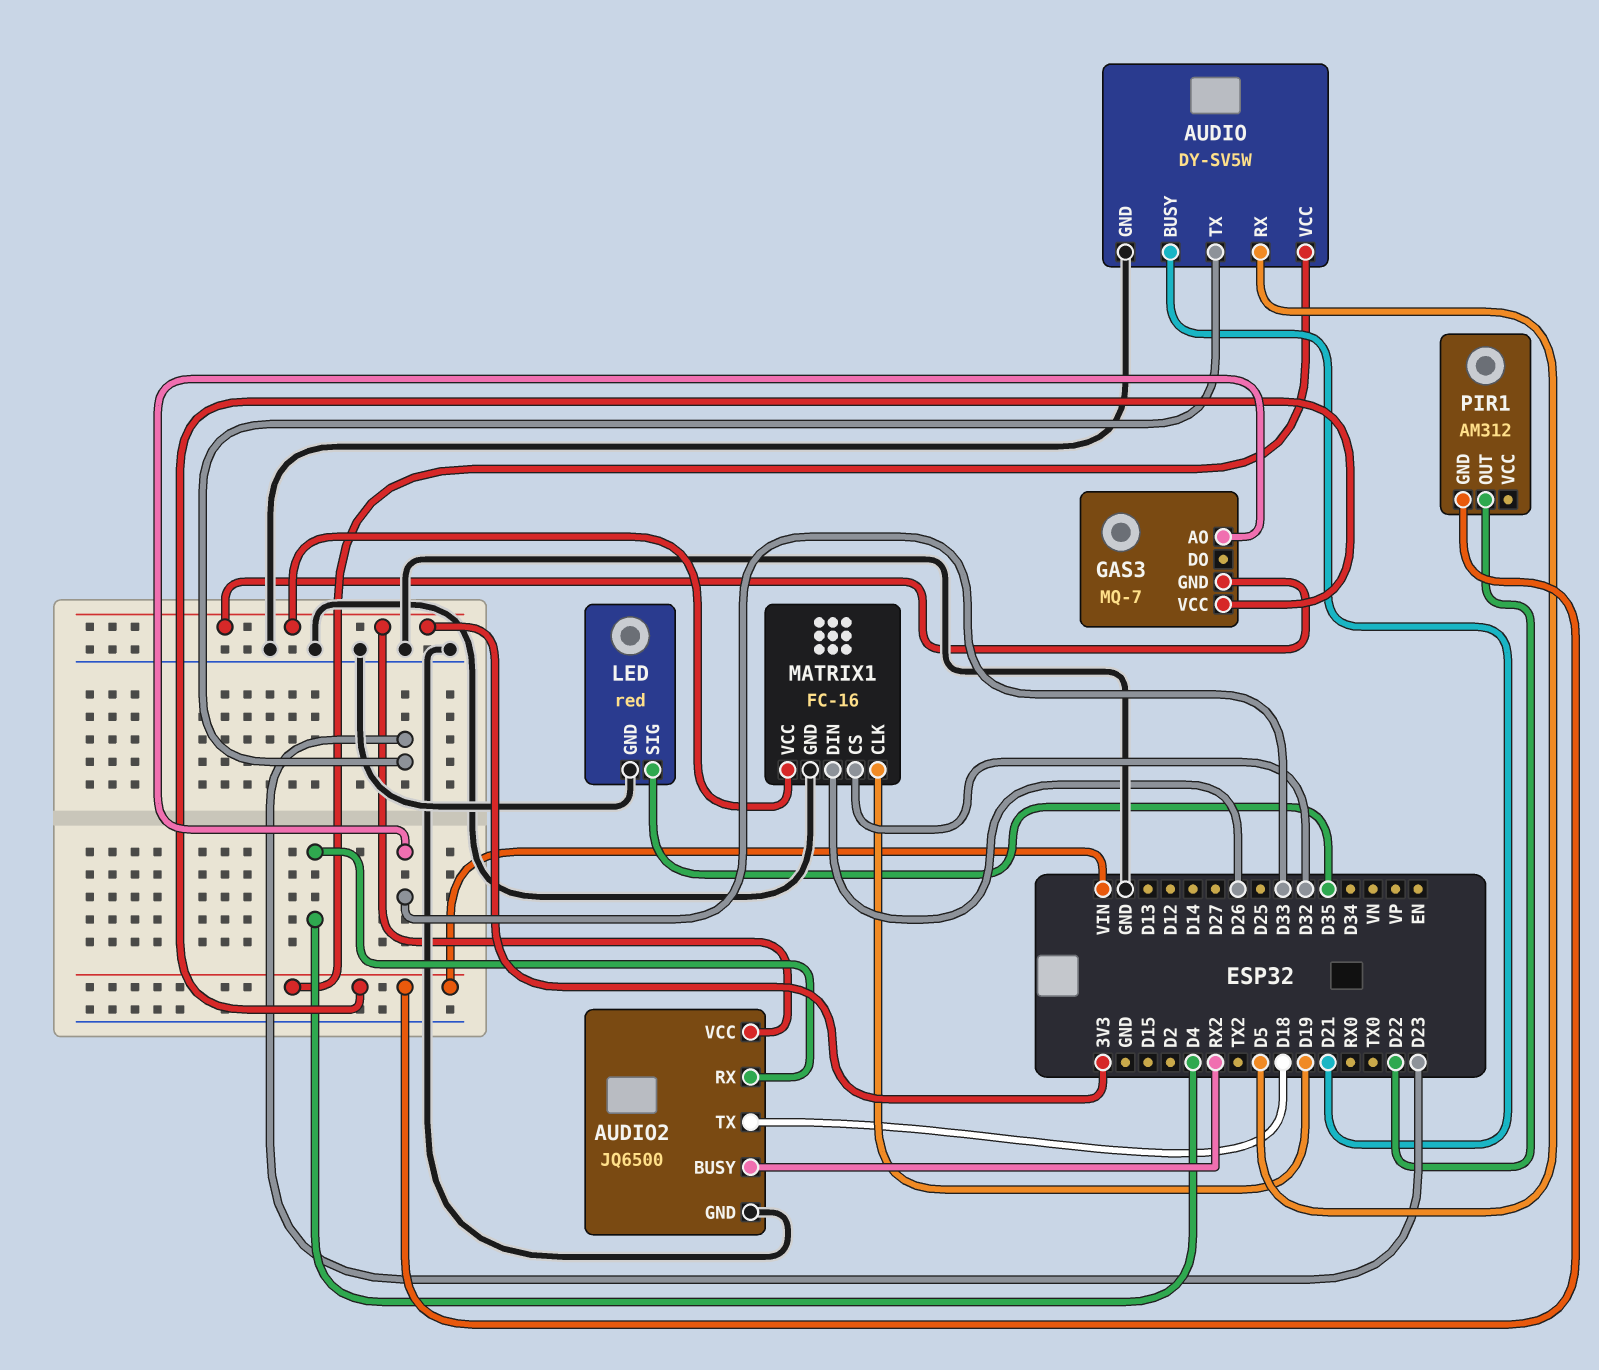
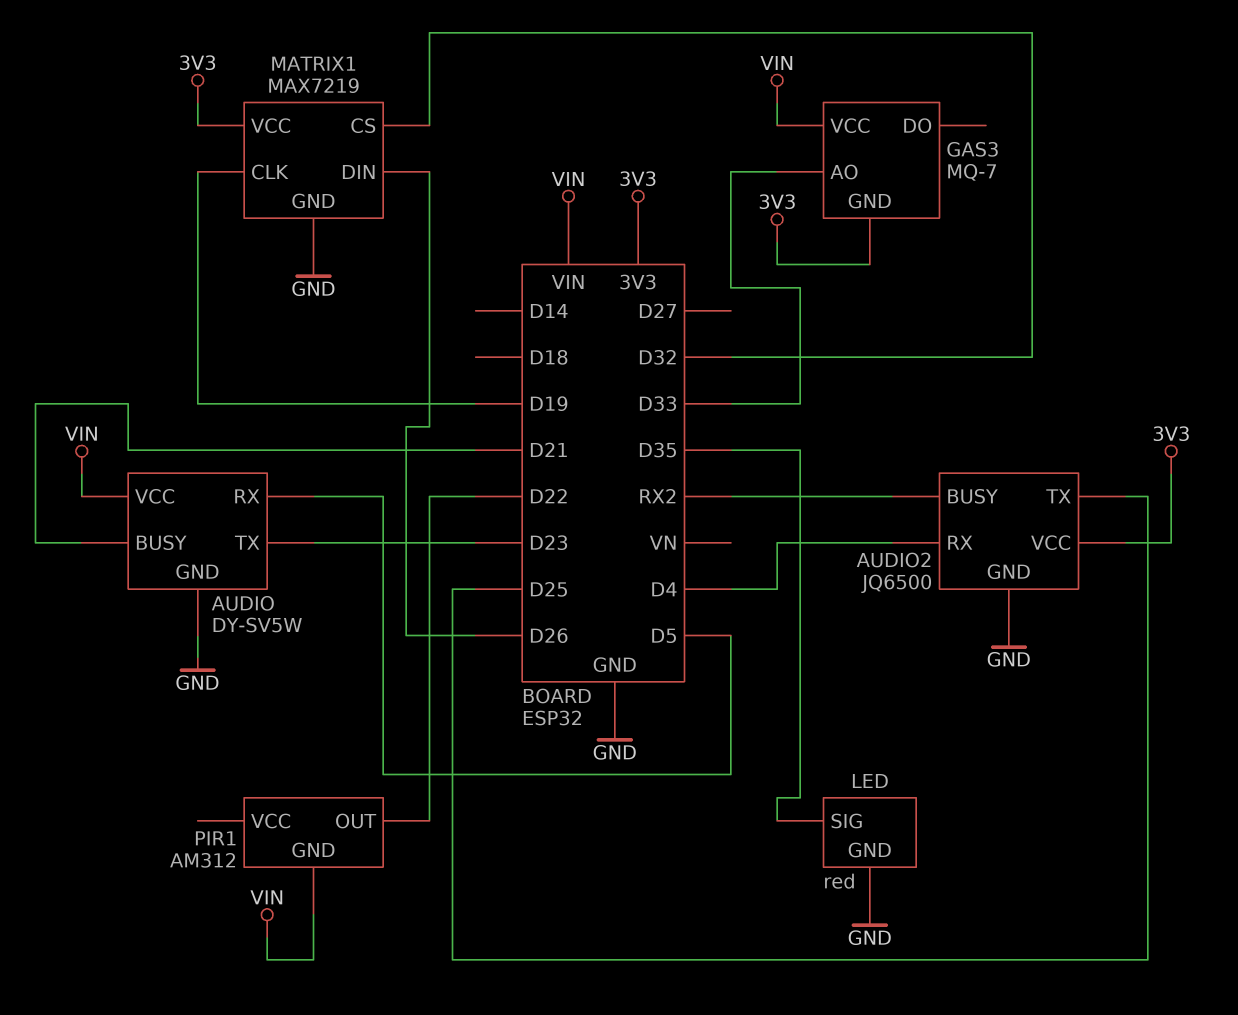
AUDIO2 pin TX: D18 -> D25
MATRIX1: FC-16 -> MAX7219

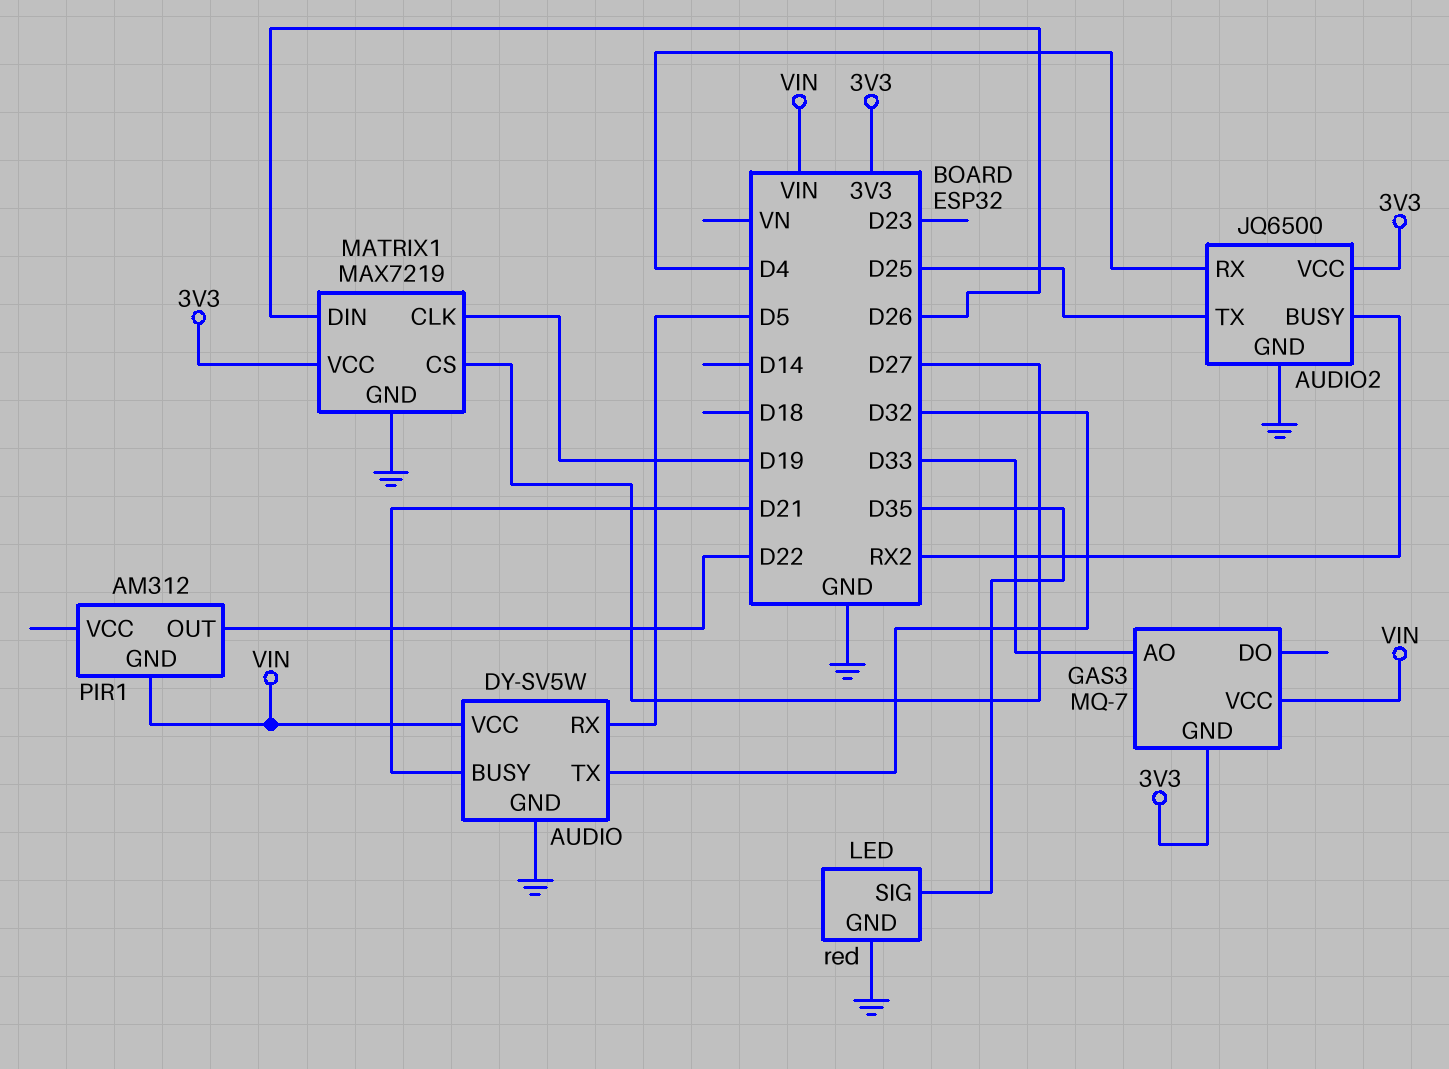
AUDIO pin TX: D23 -> D32
MATRIX1 pin CS: D32 -> D27

